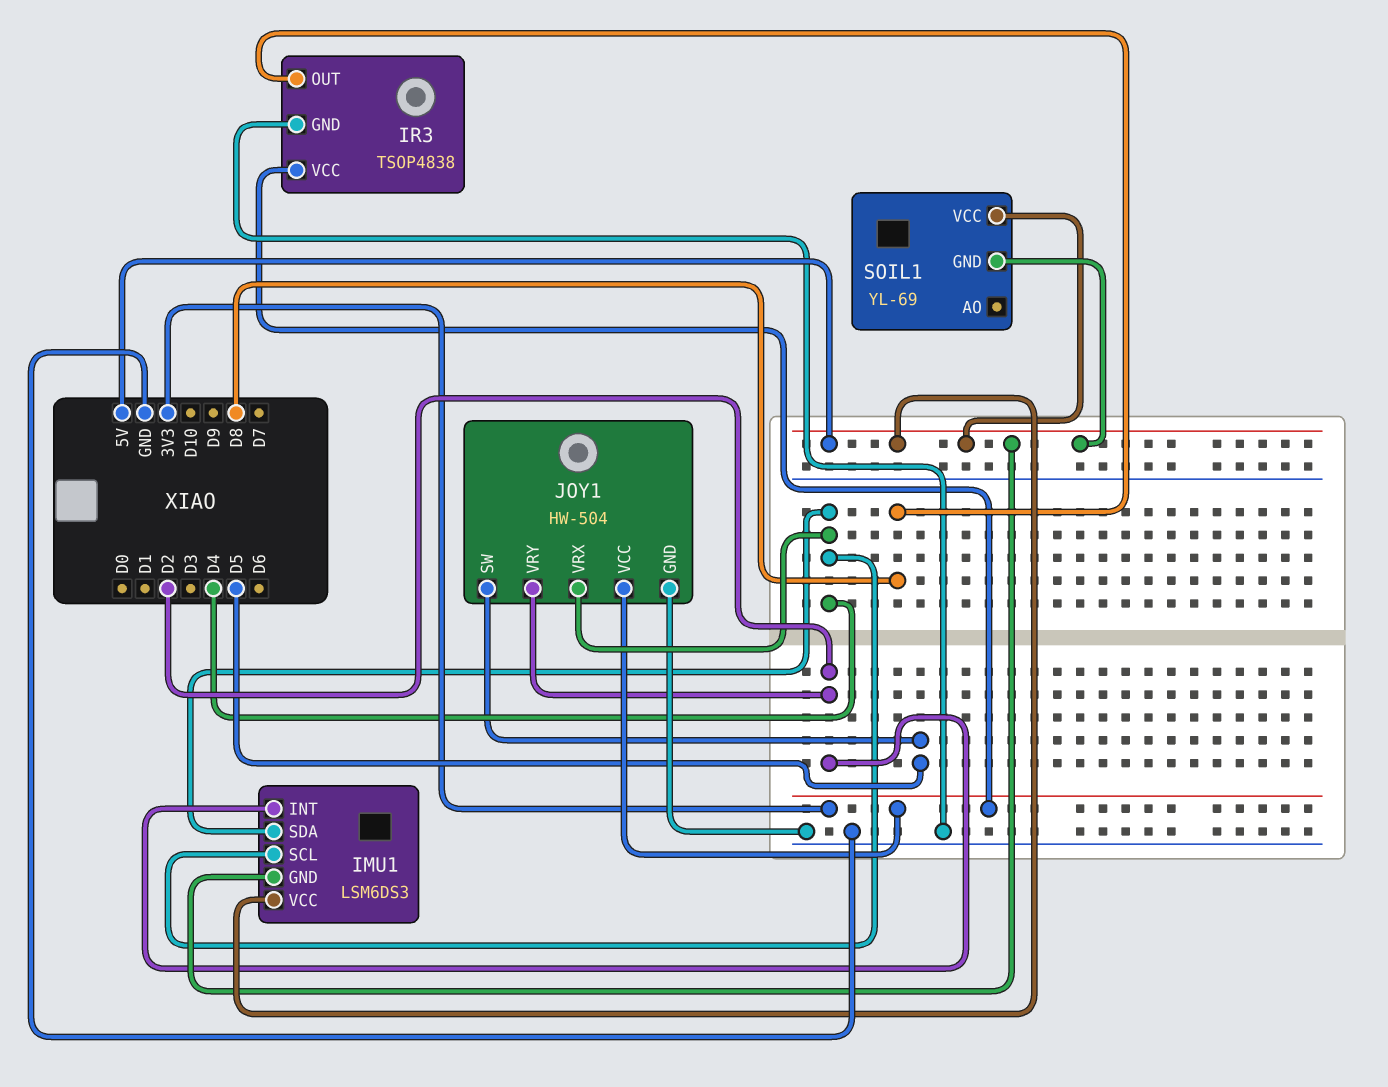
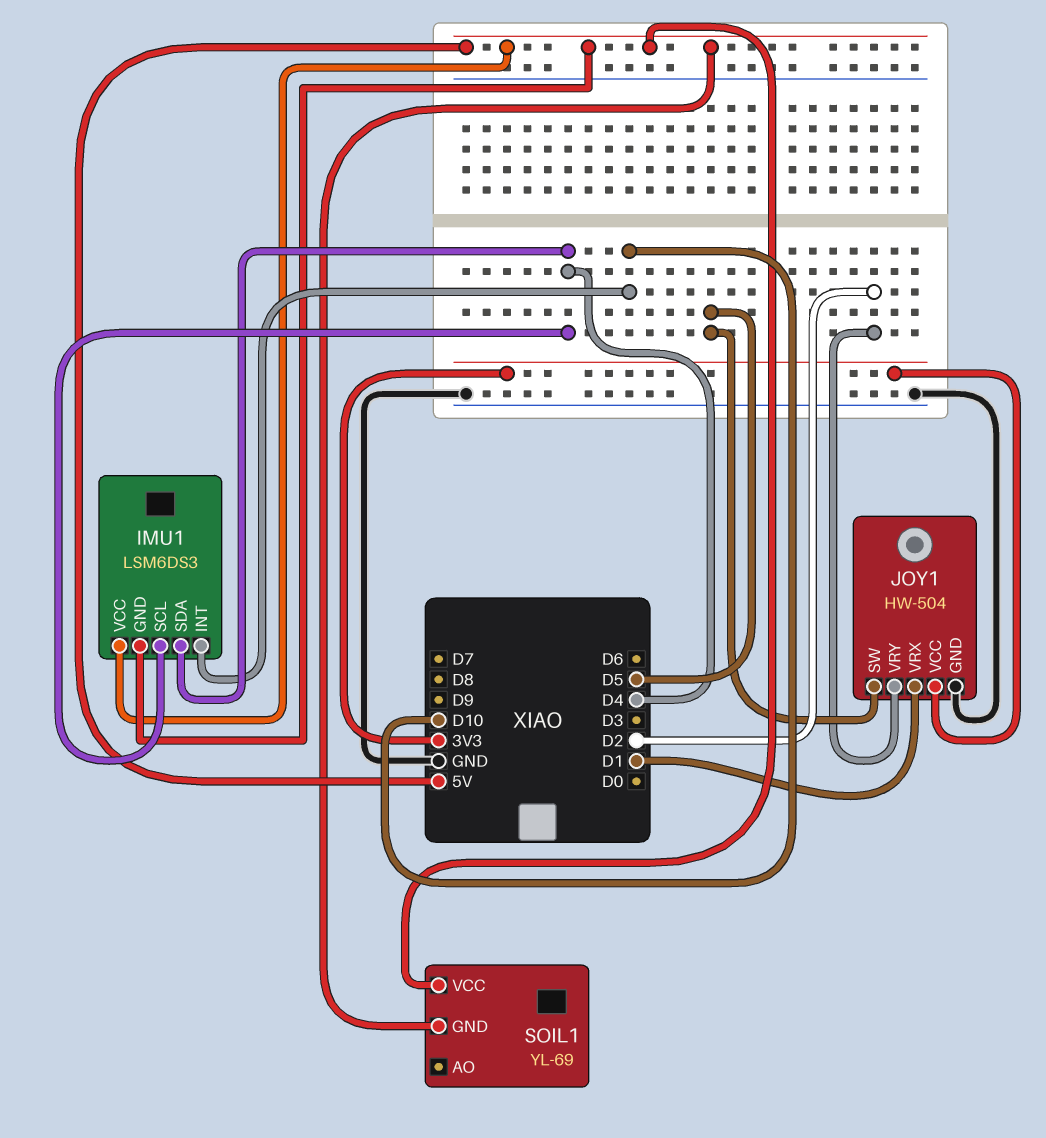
IMU1 pin INT: D2 -> D10
IR3: TSOP4838 -> none
IR3 pin GND: GND -> none
IR3 pin OUT: D8 -> none
IR3 pin VCC: 3V3 -> none
JOY1 pin VRX: D4 -> D1

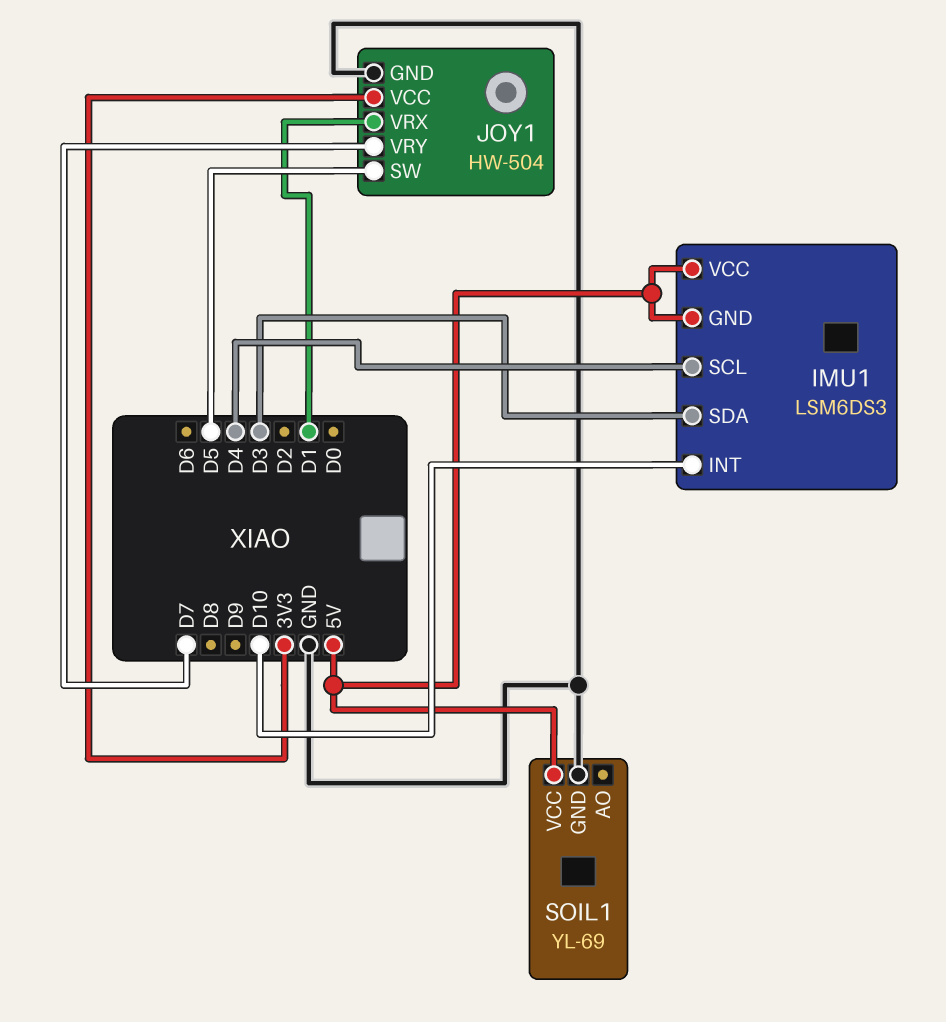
IMU1 pin SDA: D4 -> D3
JOY1 pin VRY: D2 -> D7
SOIL1 pin GND: 5V -> GND

